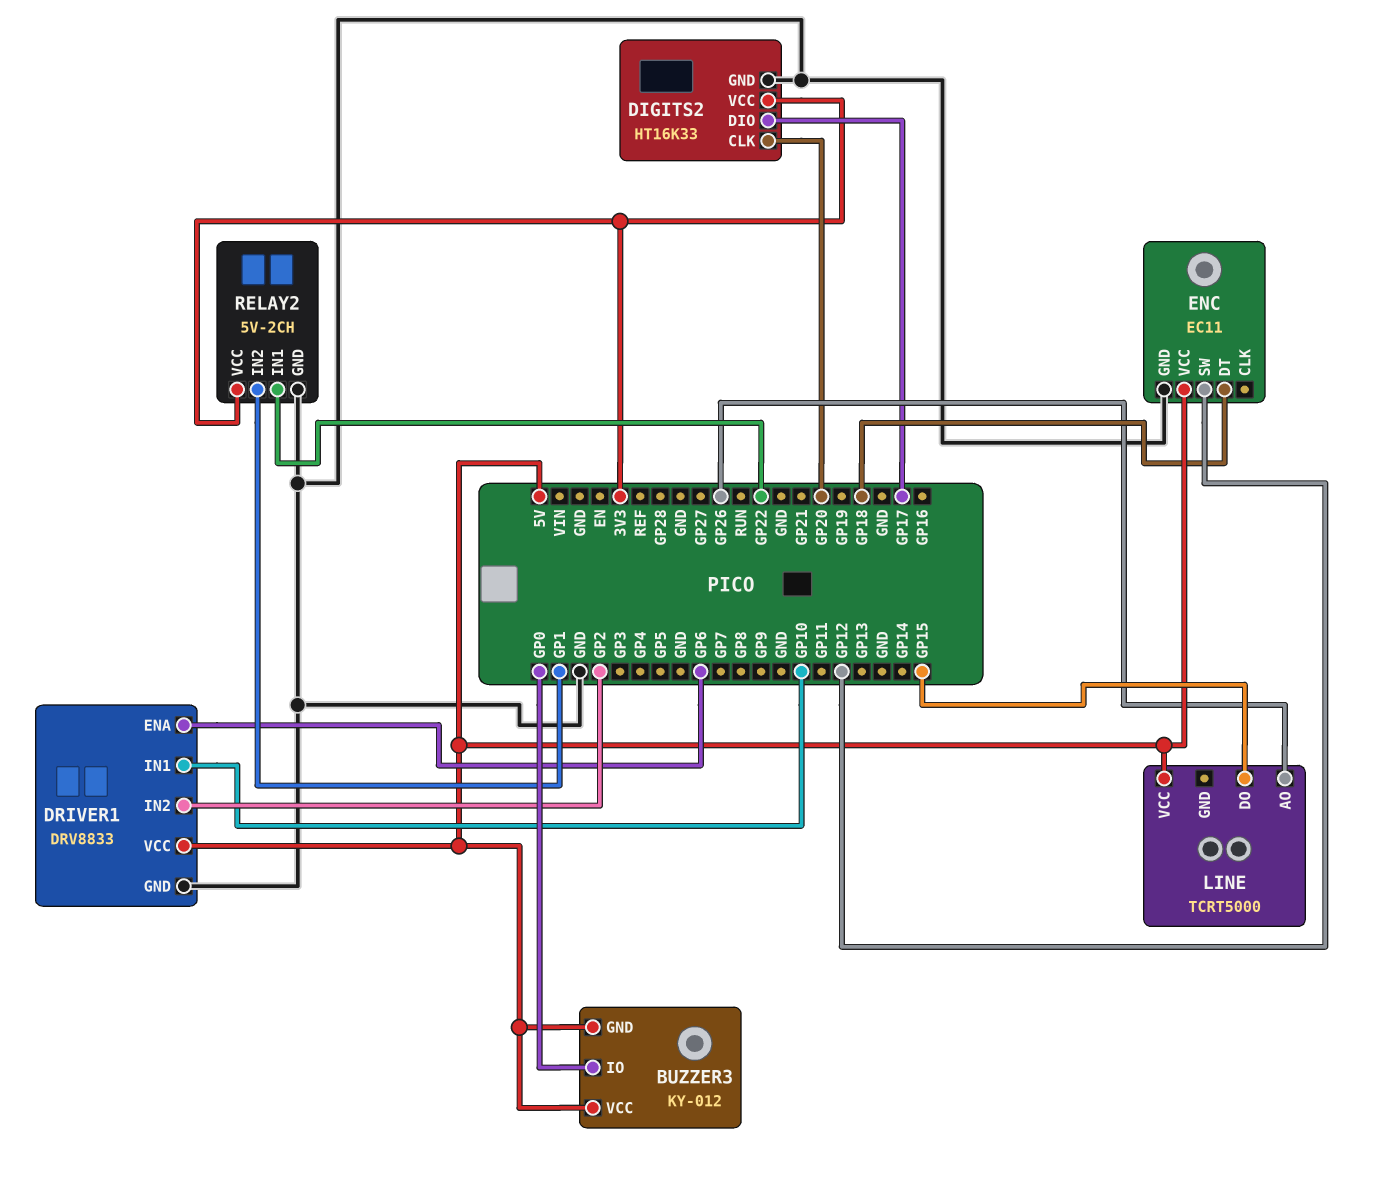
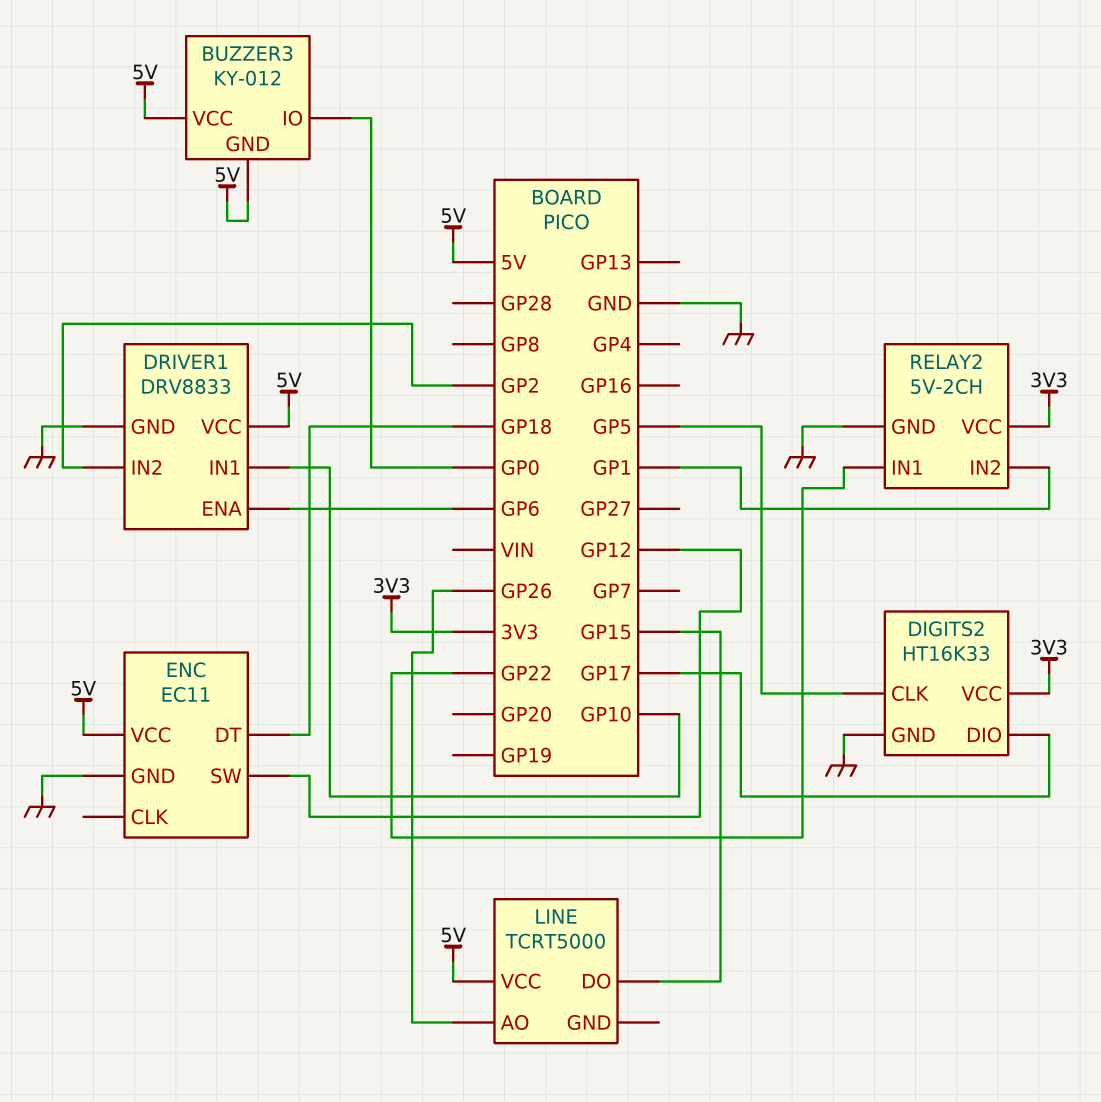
DIGITS2 pin CLK: GP20 -> GP5

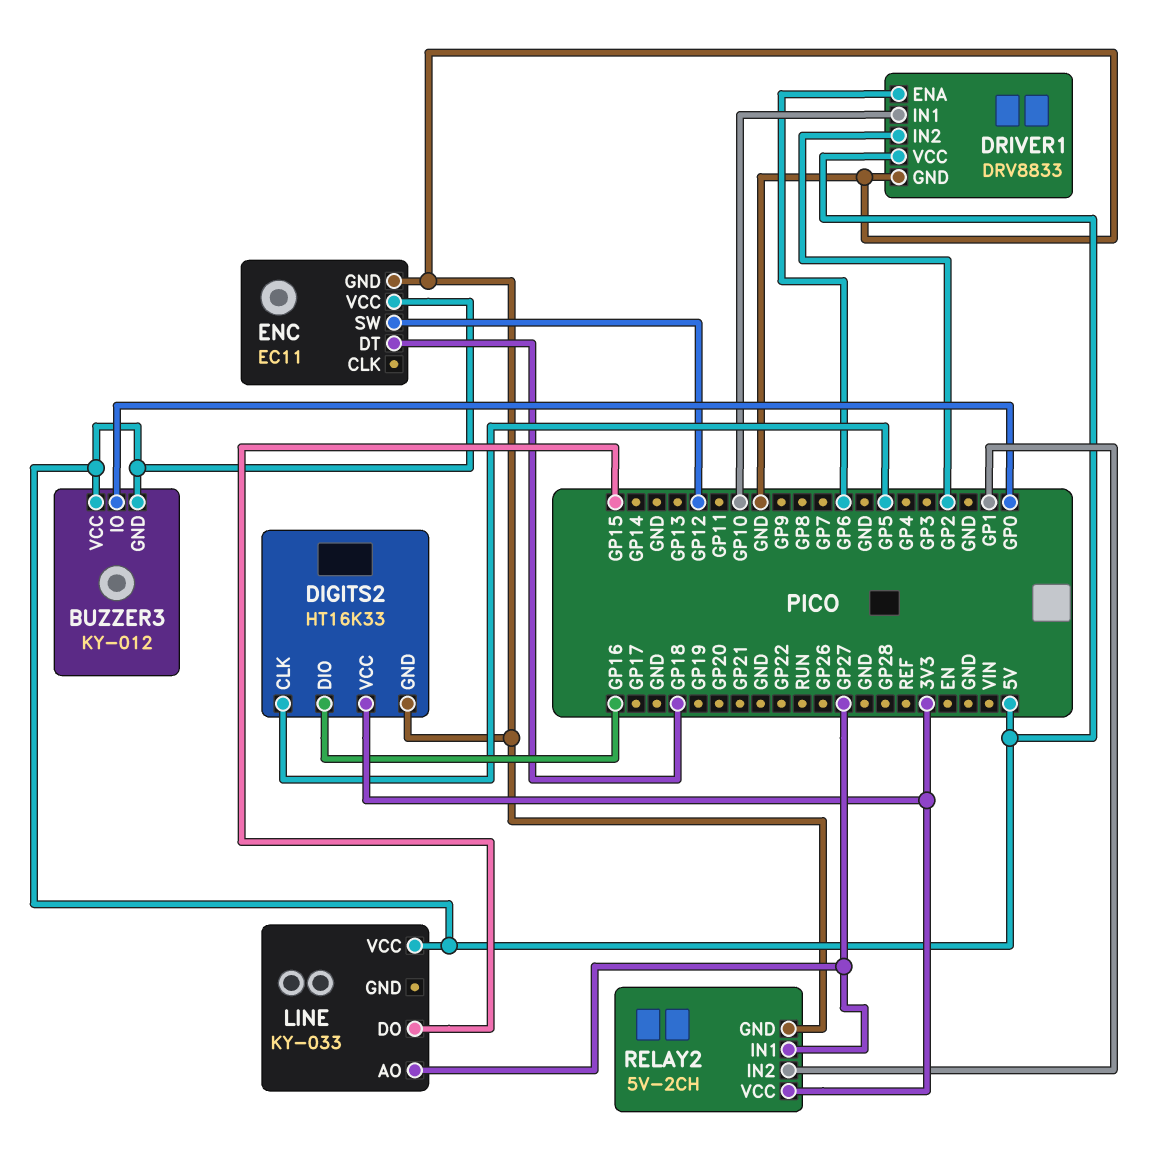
DIGITS2 pin DIO: GP17 -> GP16
LINE: TCRT5000 -> KY-033
LINE pin AO: GP26 -> GP27
RELAY2 pin IN1: GP22 -> GP27

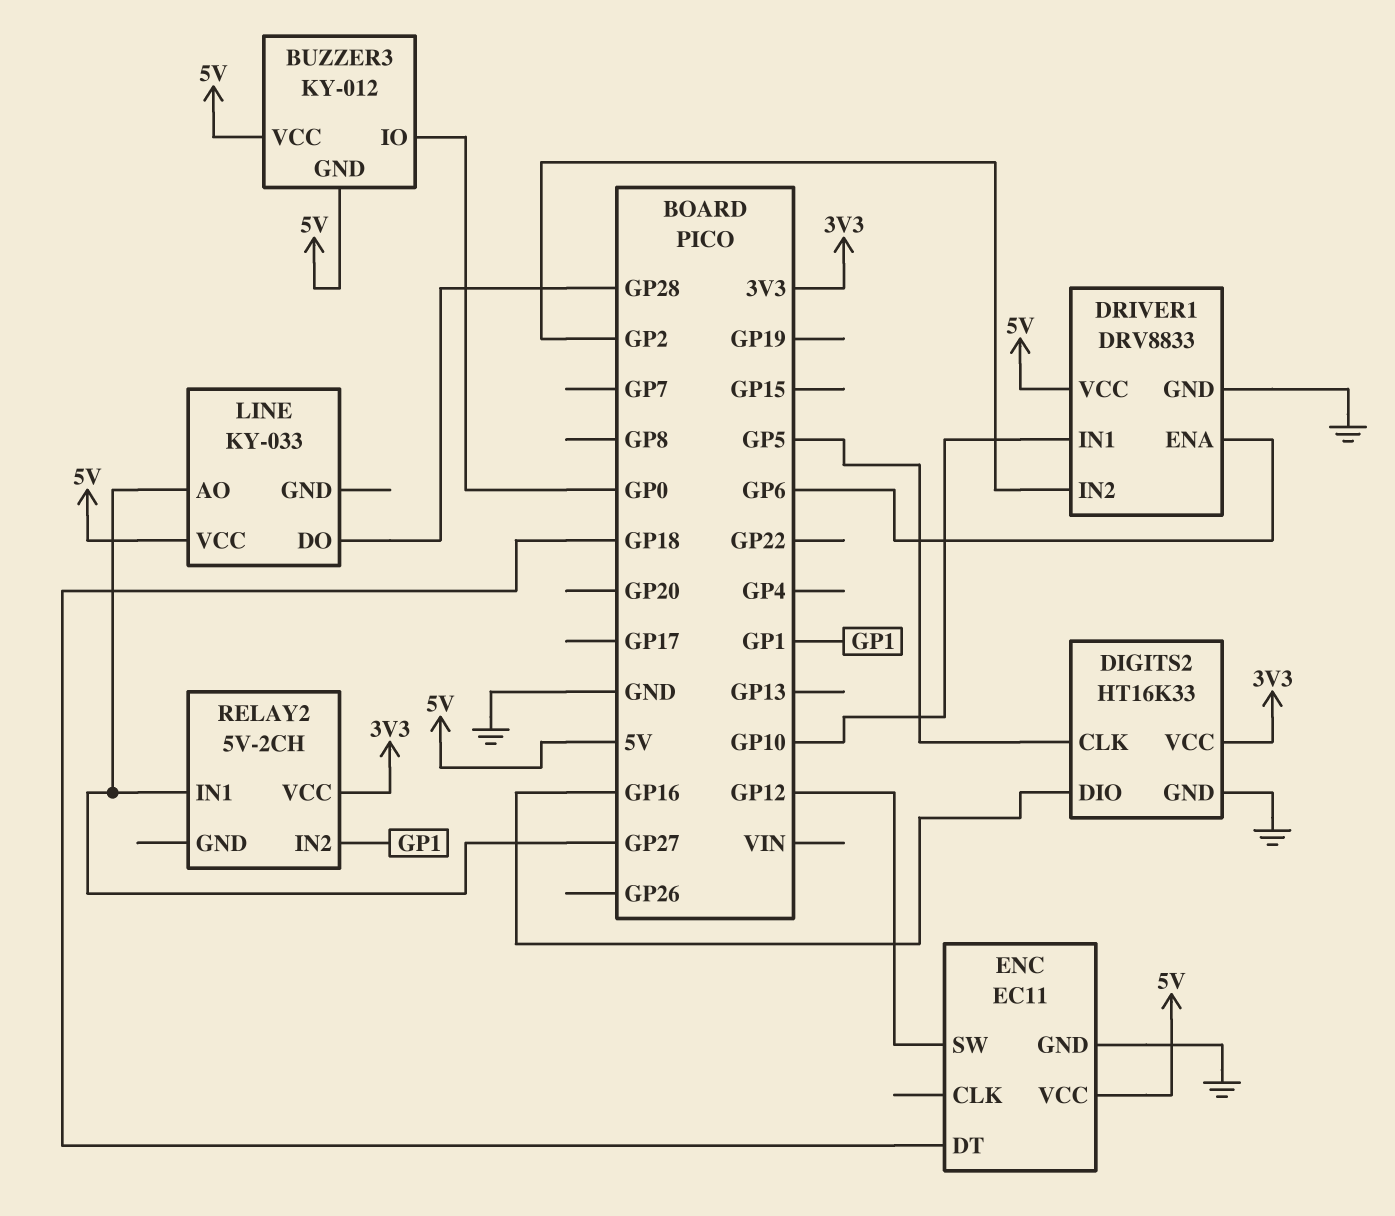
LINE pin DO: GP15 -> GP28
RELAY2 pin GND: GND -> none

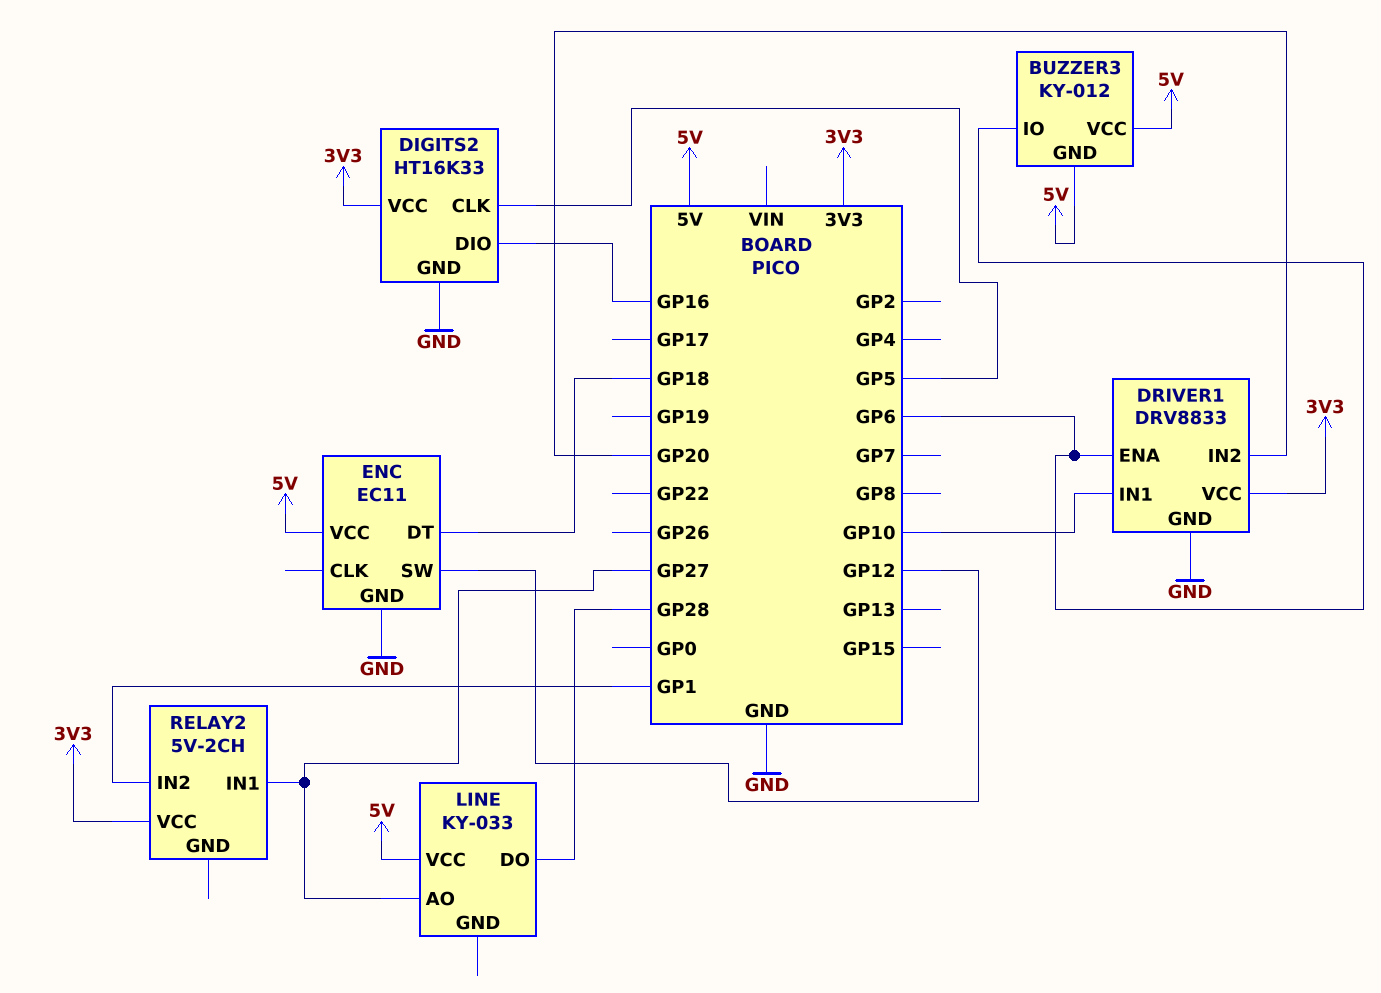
BUZZER3 pin IO: GP0 -> GP6
DRIVER1 pin IN2: GP2 -> GP20
DRIVER1 pin VCC: 5V -> 3V3

